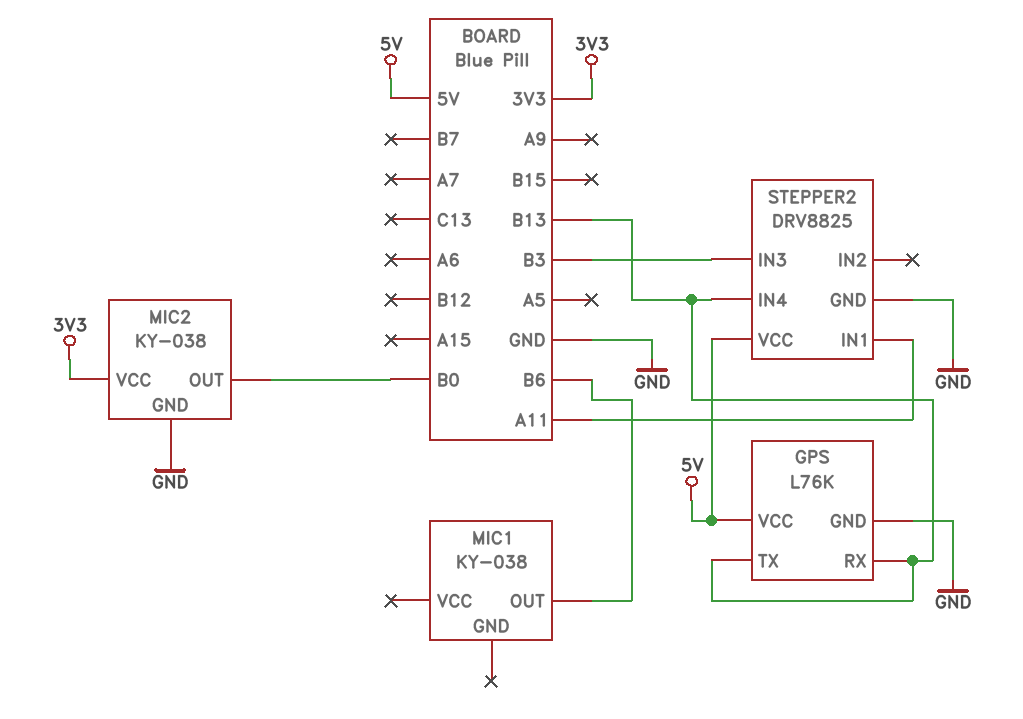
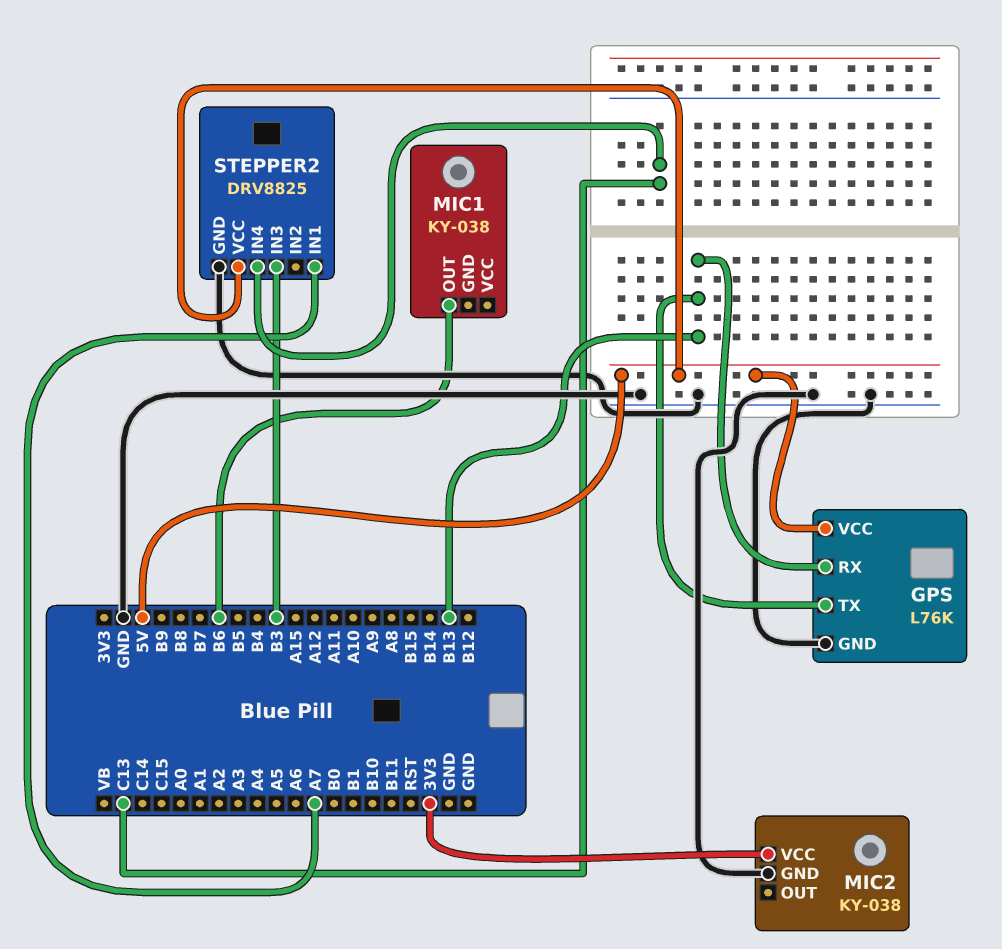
MIC2 pin OUT: B0 -> none
STEPPER2 pin IN1: A11 -> A7
STEPPER2 pin IN4: B13 -> C13

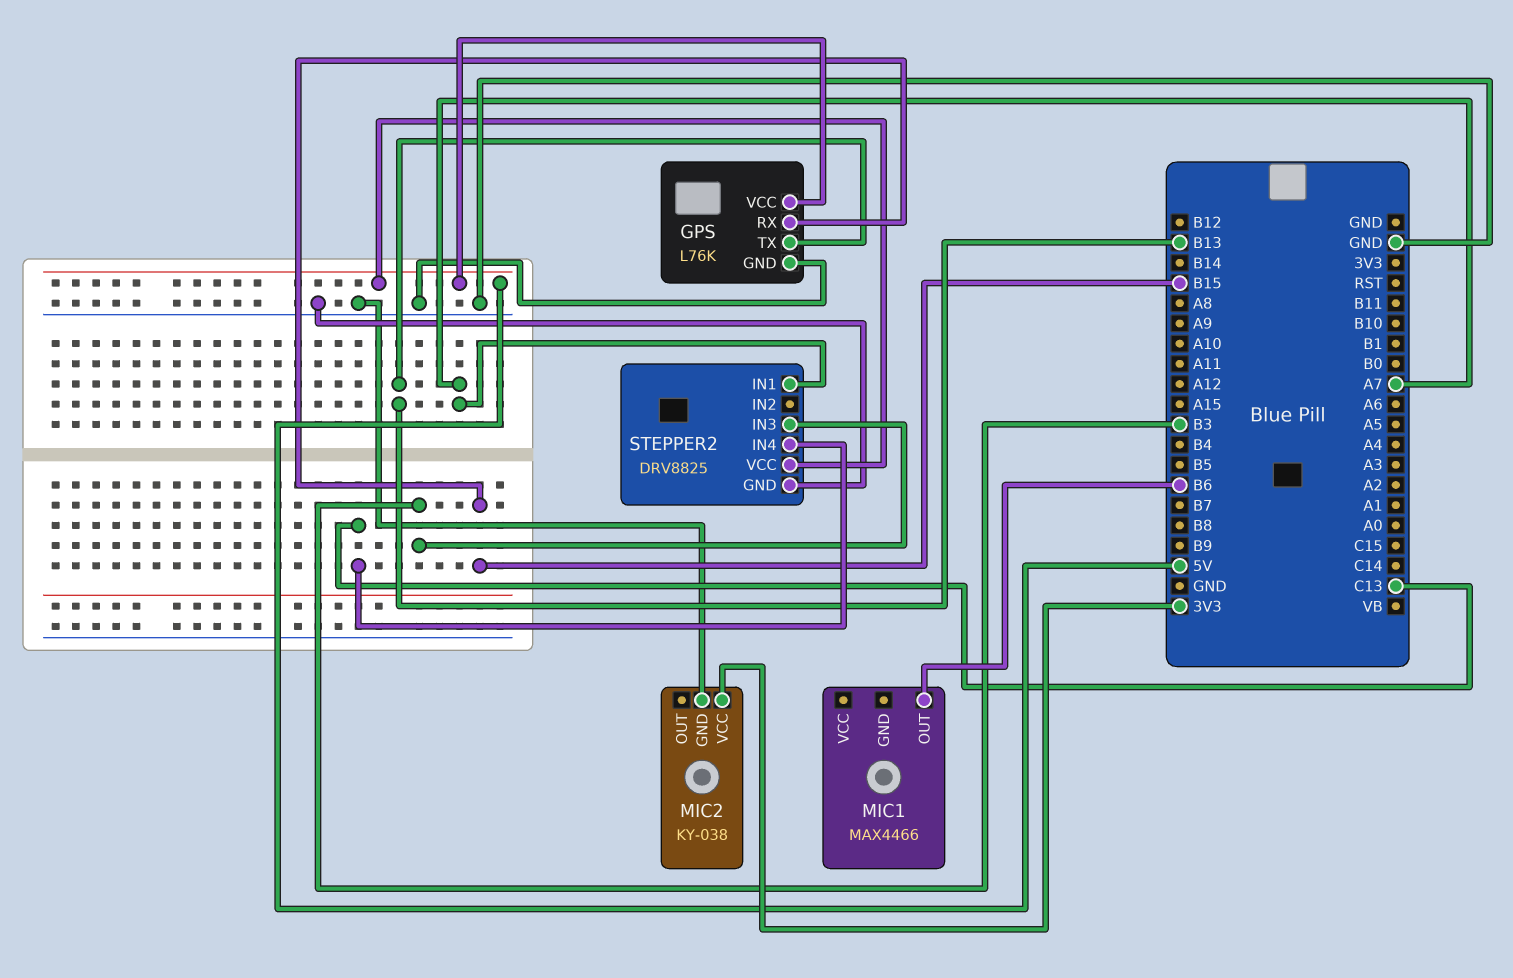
GPS pin RX: B13 -> B15
MIC1: KY-038 -> MAX4466

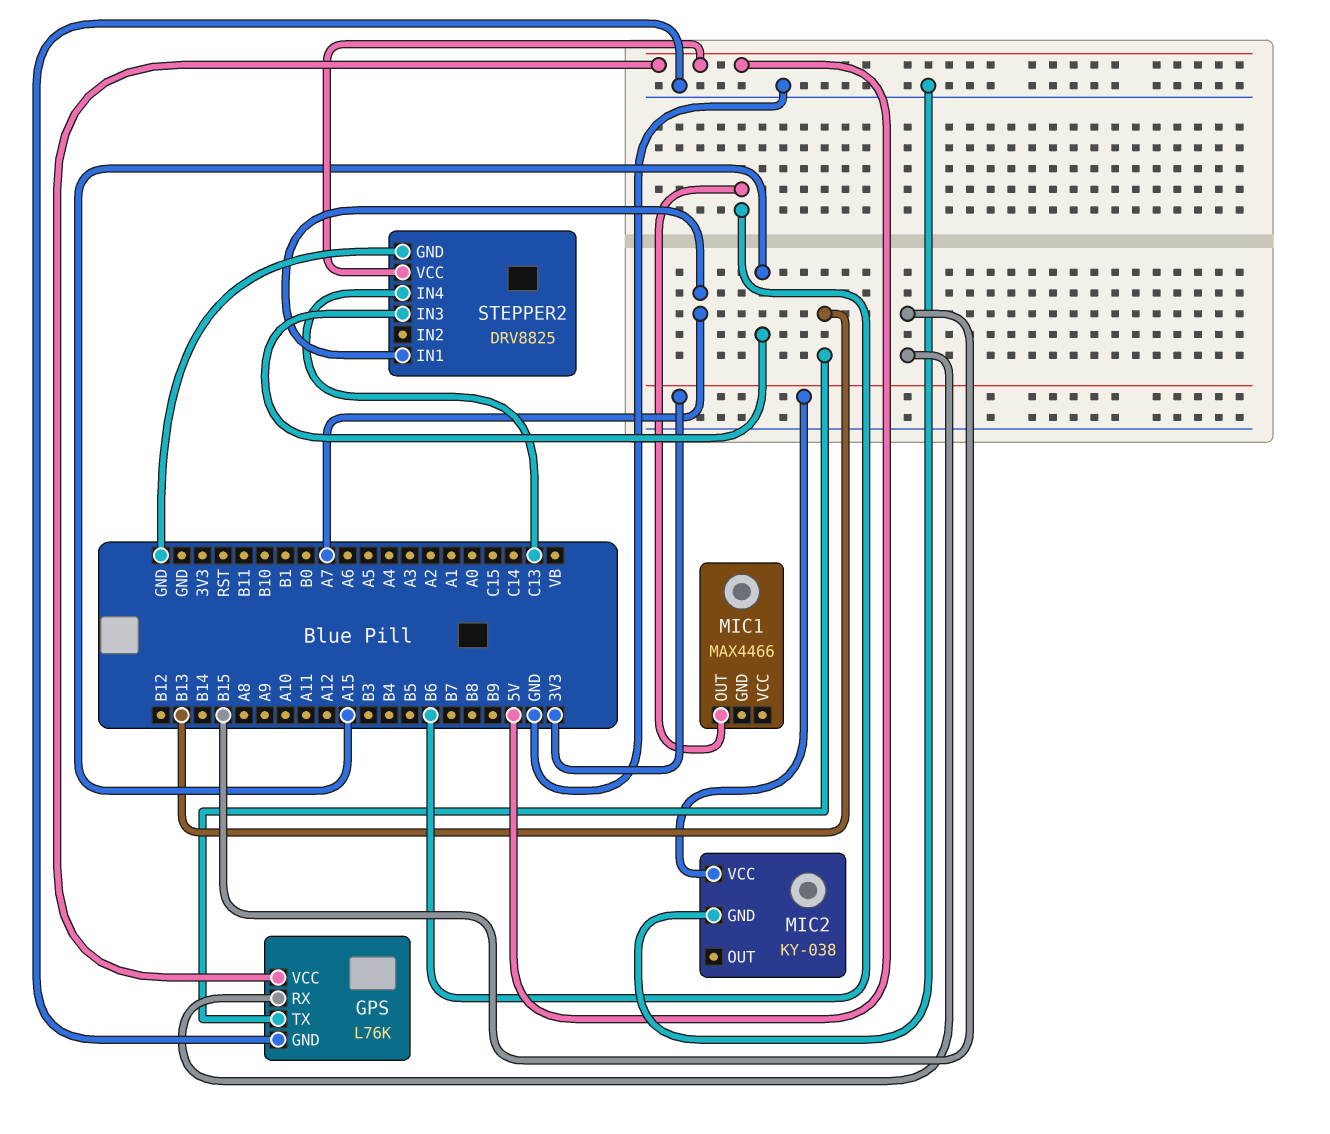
STEPPER2 pin IN3: B3 -> A15

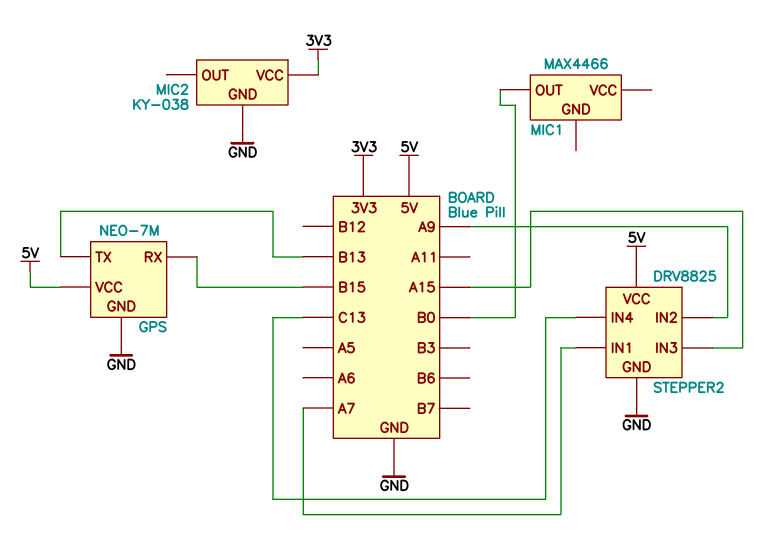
GPS: L76K -> NEO-7M
MIC1 pin OUT: B6 -> B0
STEPPER2 pin IN2: none -> A9

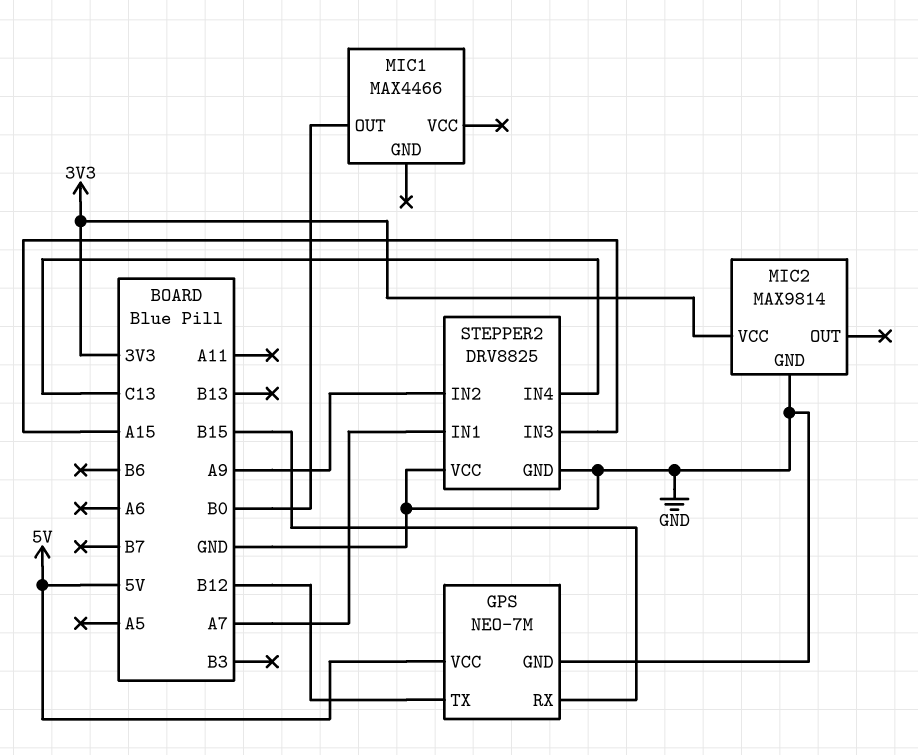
GPS pin TX: B13 -> B12
MIC2: KY-038 -> MAX9814
STEPPER2 pin VCC: 5V -> GND

